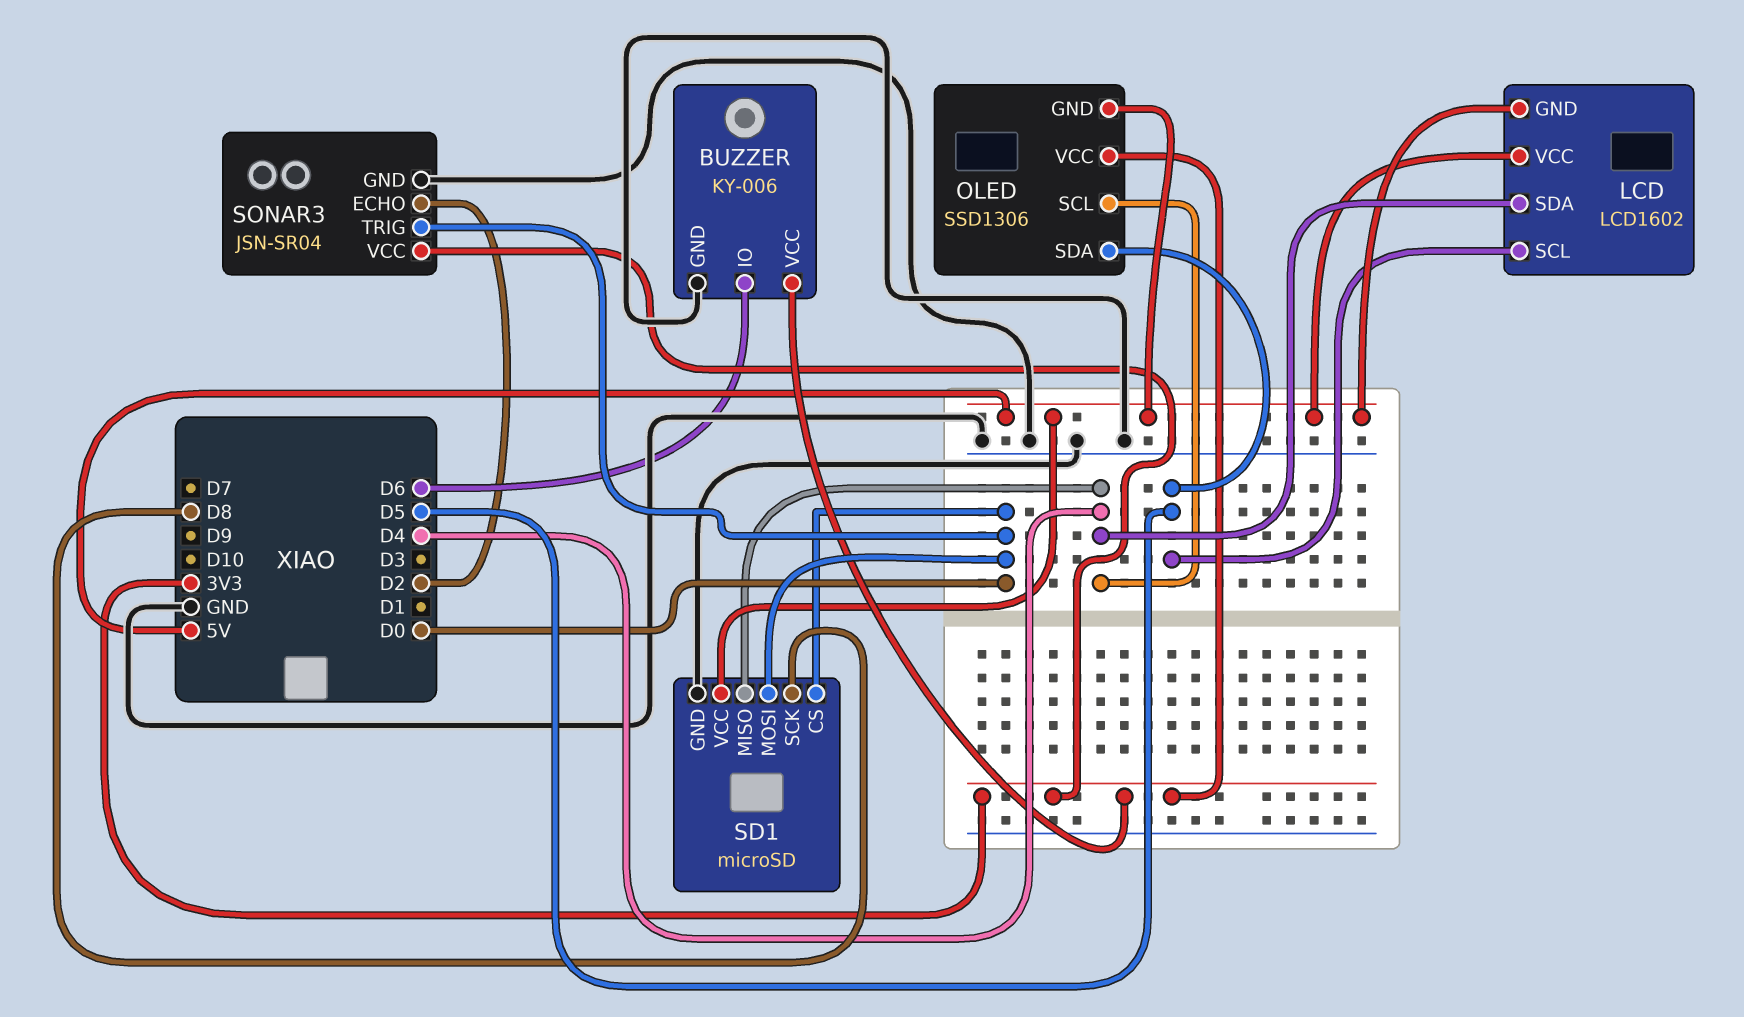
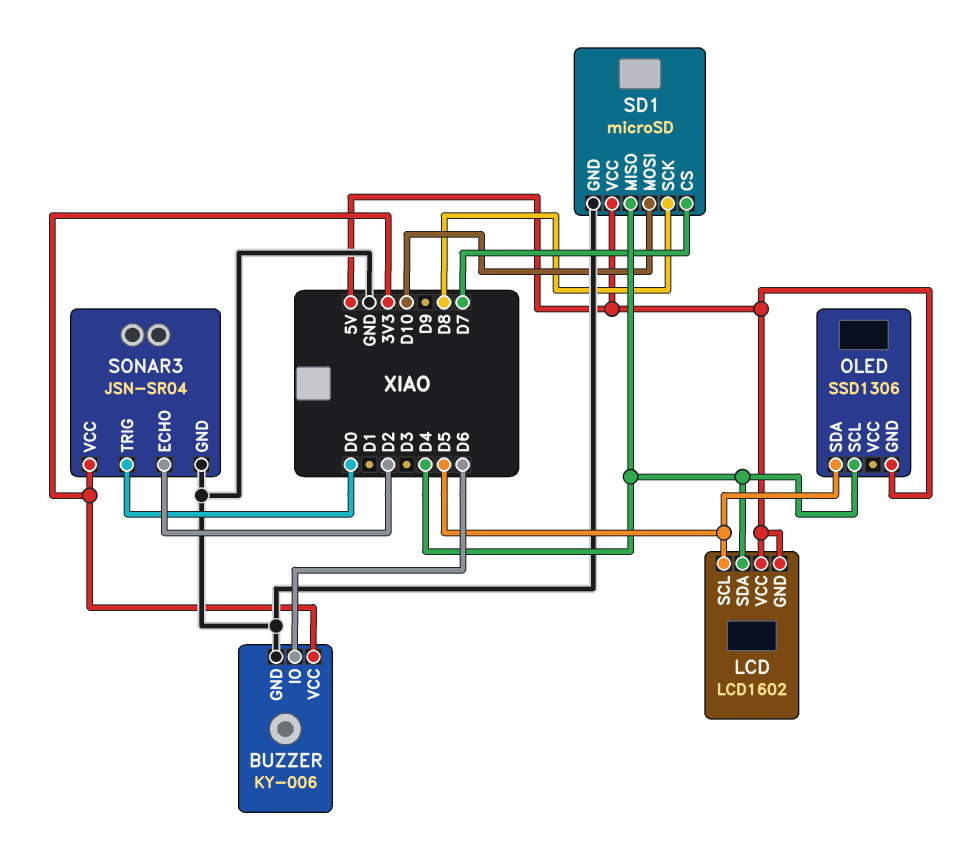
OLED pin VCC: 3V3 -> none
SD1 pin CS: D0 -> D7
SD1 pin MOSI: D0 -> D10

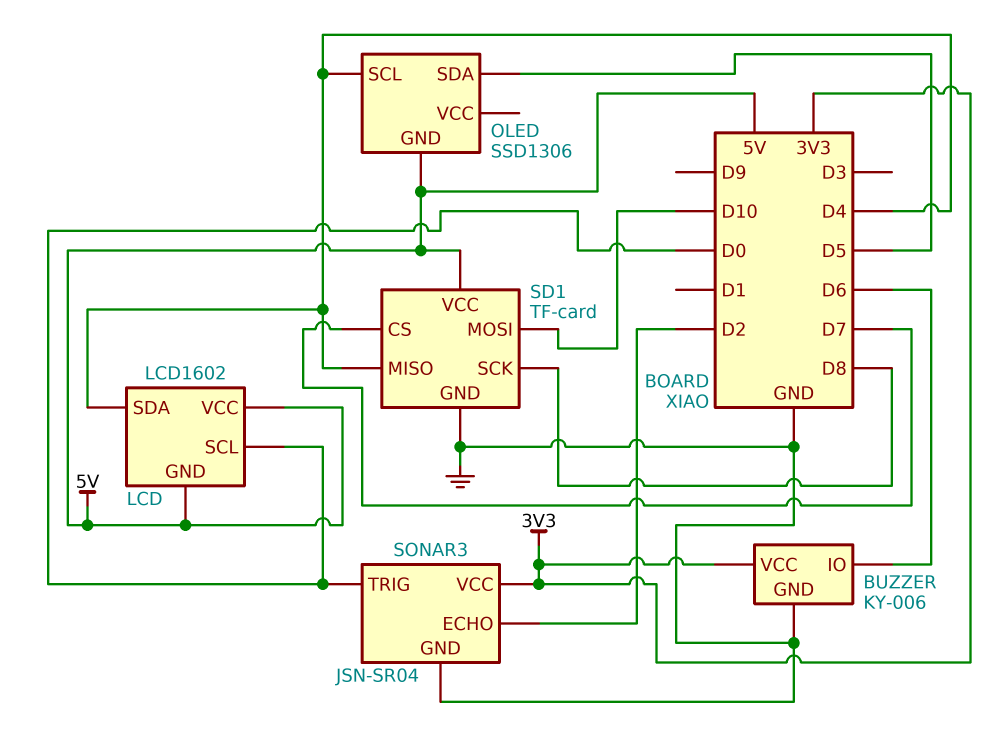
LCD pin SCL: D5 -> D0
SD1: microSD -> TF-card

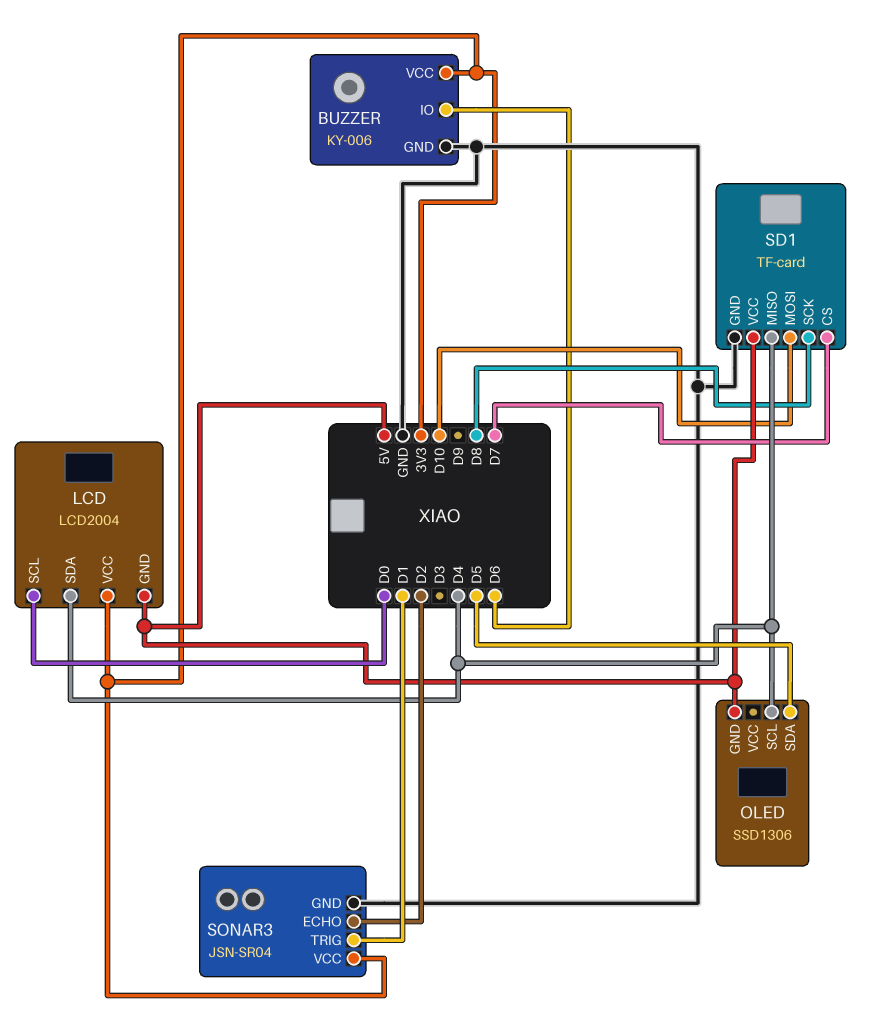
LCD: LCD1602 -> LCD2004
LCD pin VCC: 5V -> 3V3
SONAR3 pin TRIG: D0 -> D1

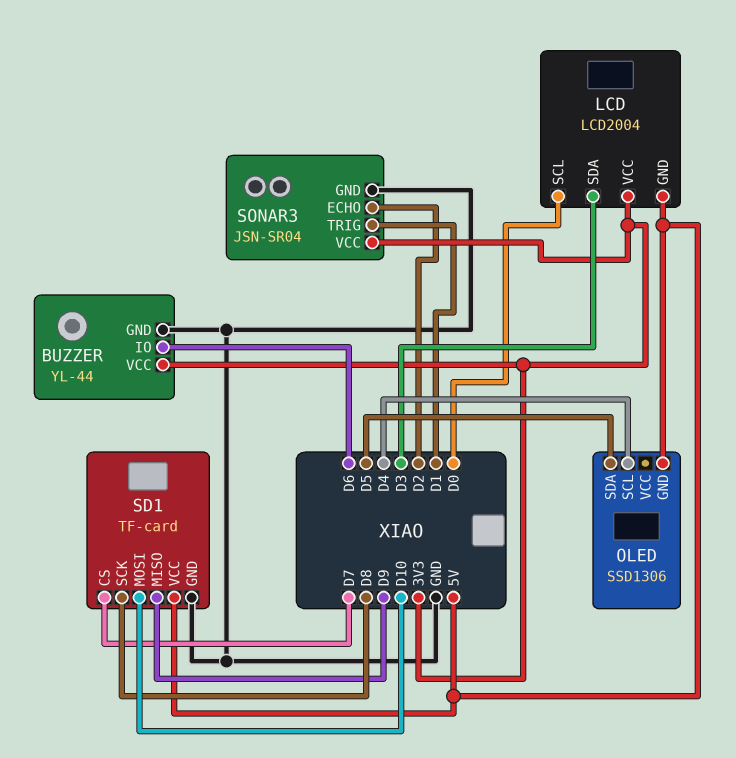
BUZZER: KY-006 -> YL-44
LCD pin SDA: D4 -> D3
SD1 pin MISO: D4 -> D9

